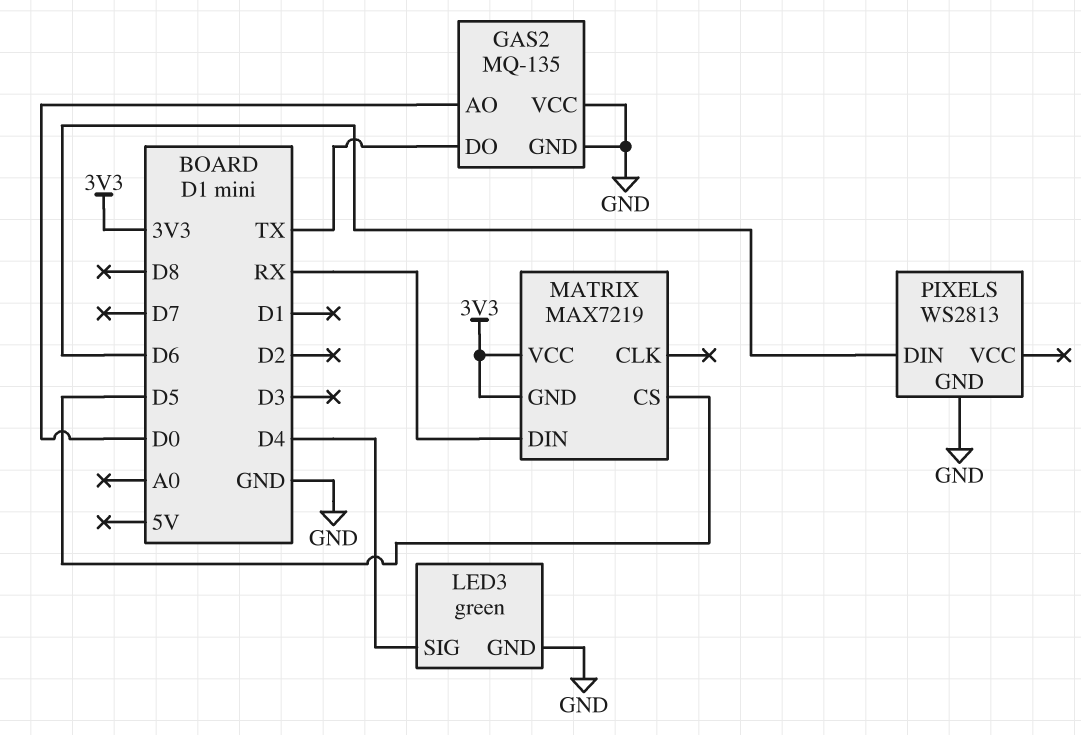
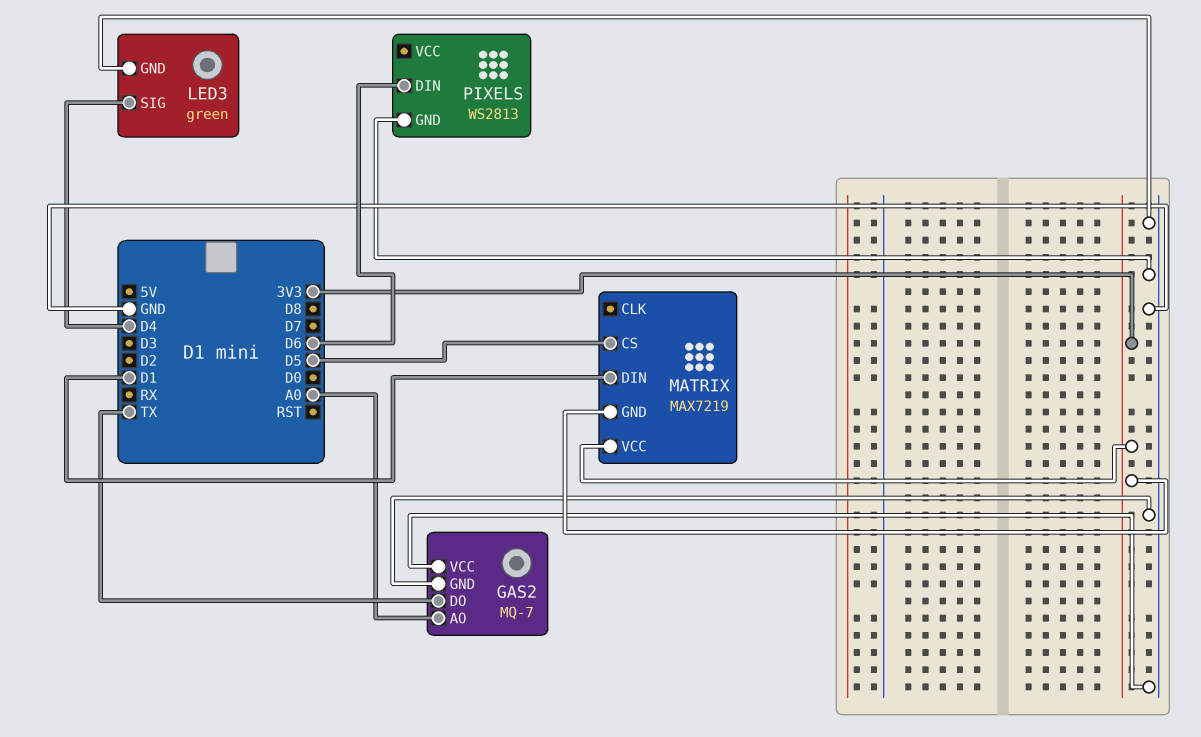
GAS2: MQ-135 -> MQ-7
GAS2 pin AO: D0 -> A0
MATRIX pin DIN: RX -> D1

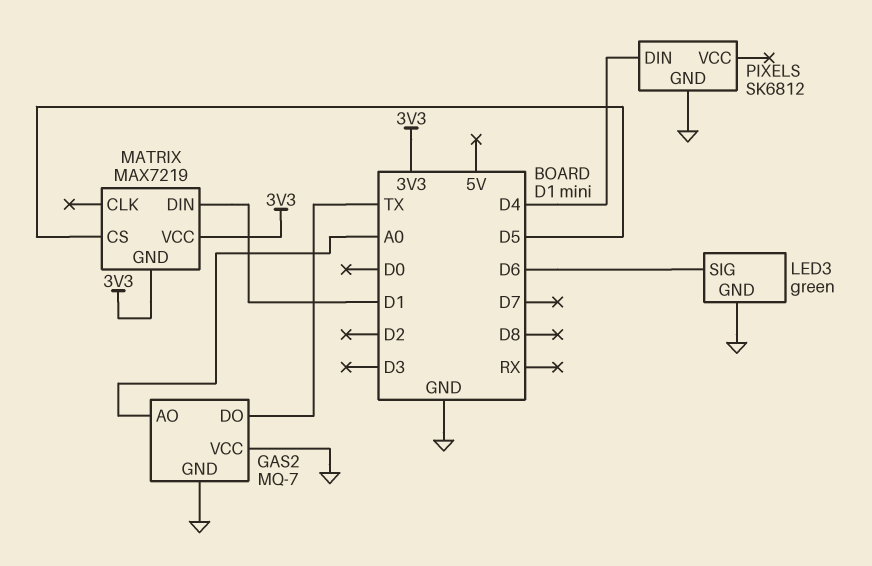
LED3 pin SIG: D4 -> D6
PIXELS: WS2813 -> SK6812
PIXELS pin DIN: D6 -> D4

